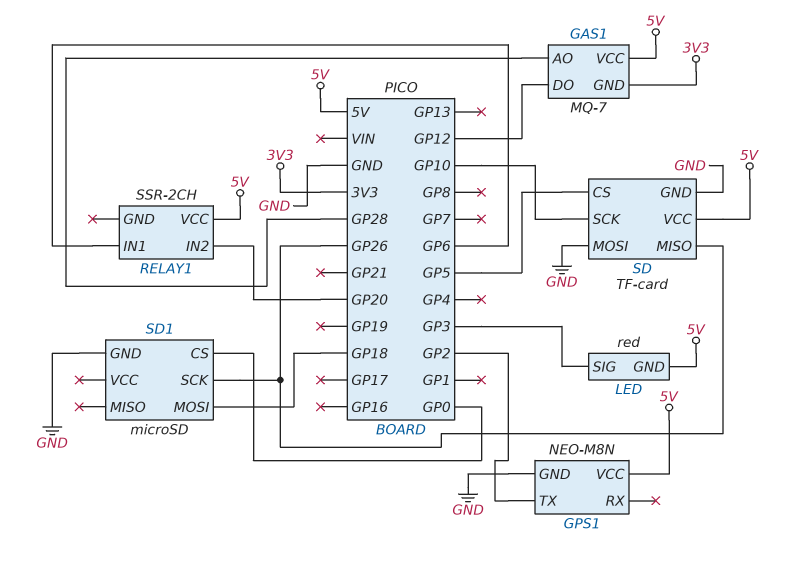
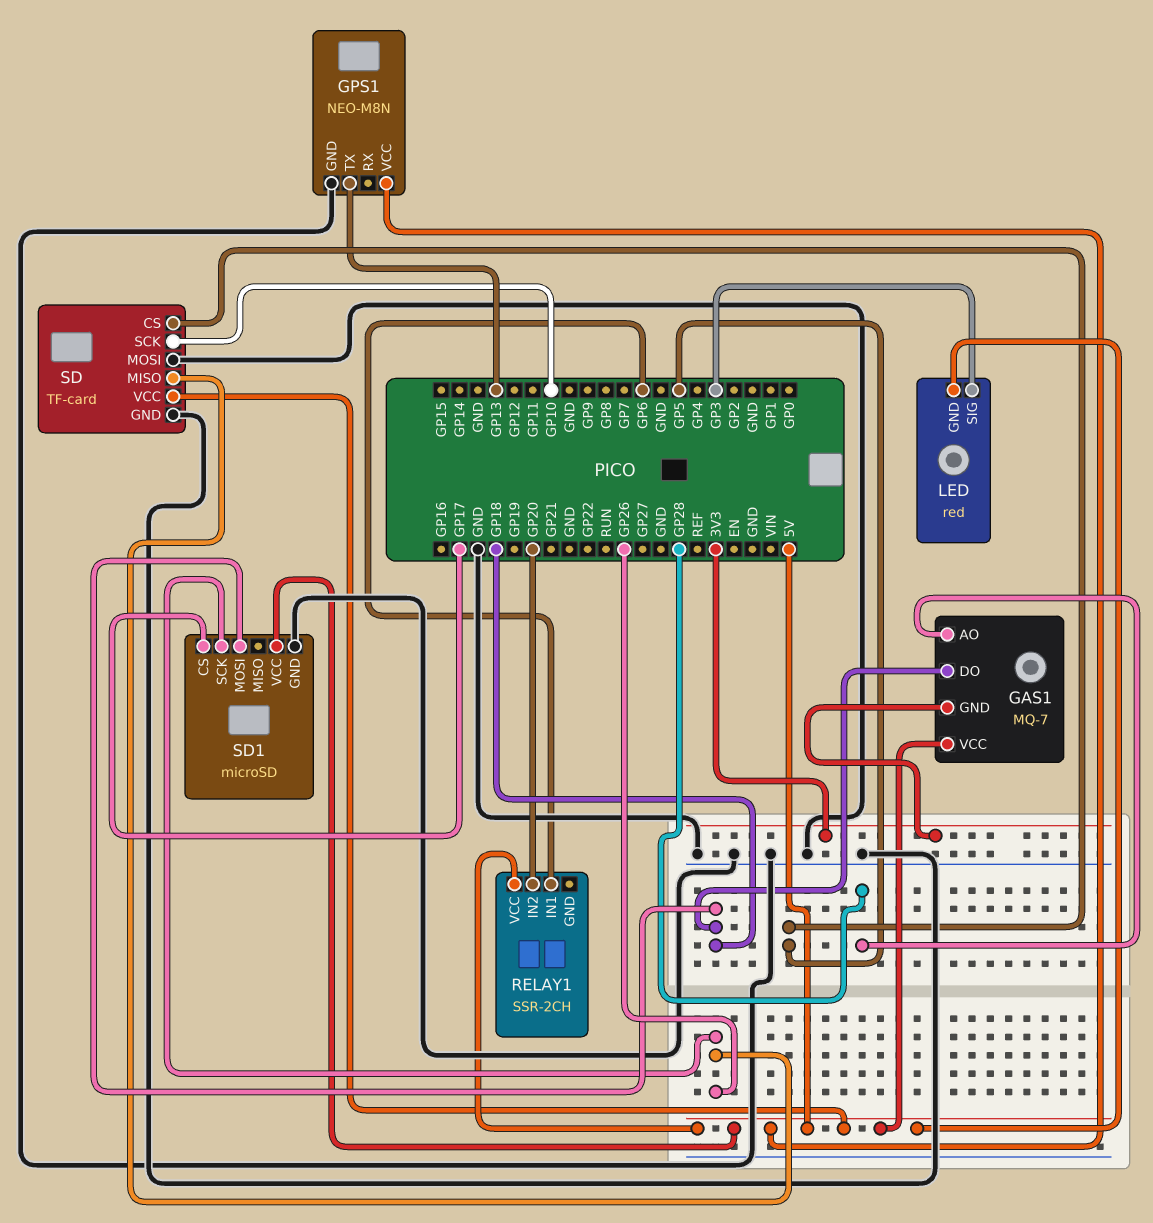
GAS1 pin DO: GP12 -> GP18
GPS1 pin TX: GP2 -> GP13
SD1 pin CS: GP0 -> GP17
SD1 pin VCC: none -> 5V

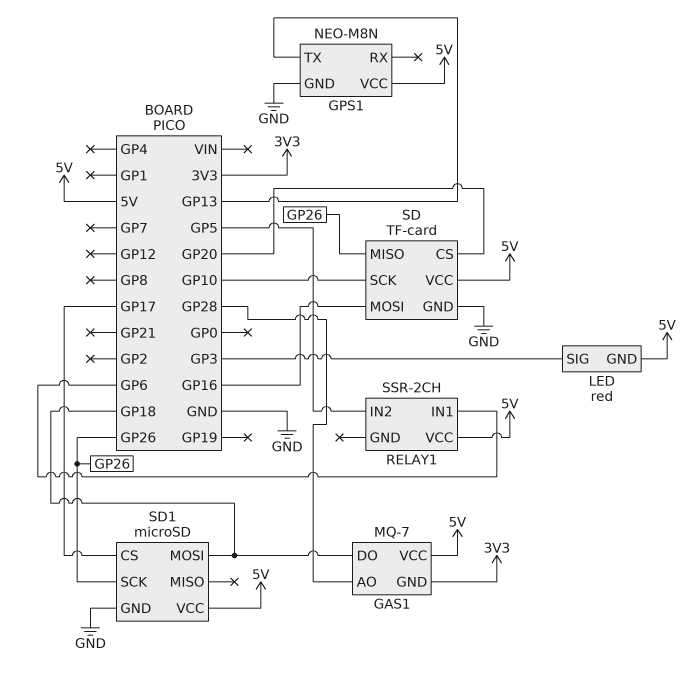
RELAY1 pin IN2: GP20 -> GP5
SD pin CS: GP5 -> GP20
SD pin MOSI: GND -> GP16

